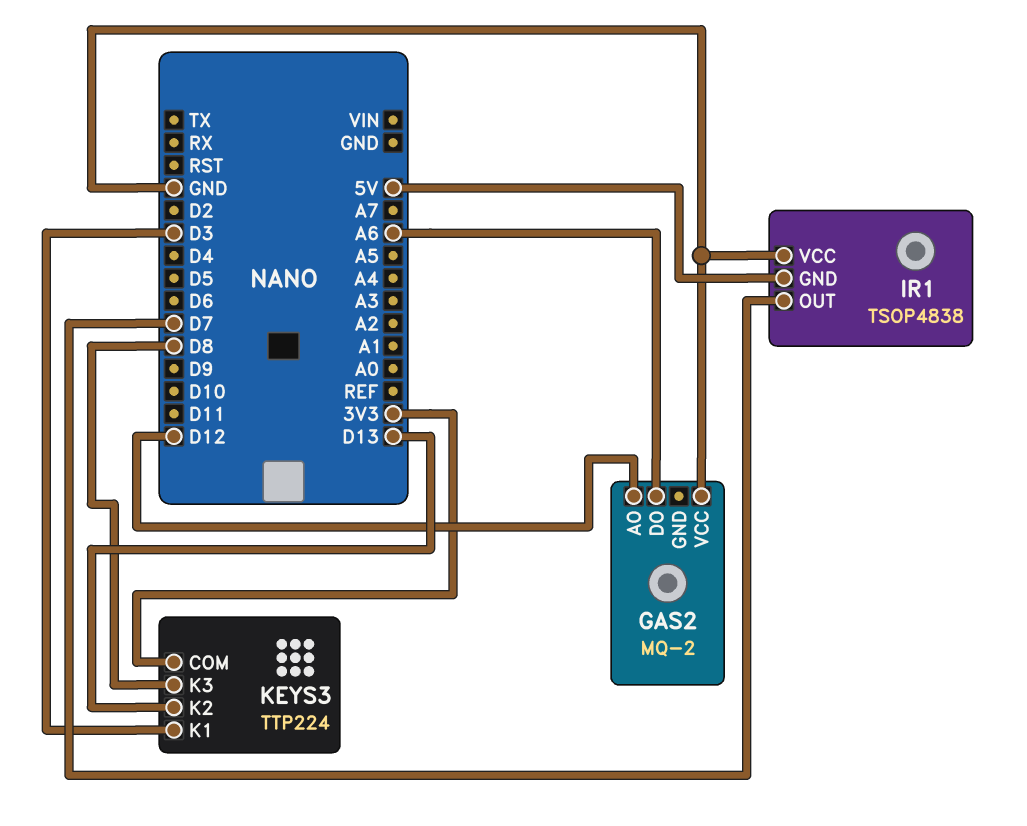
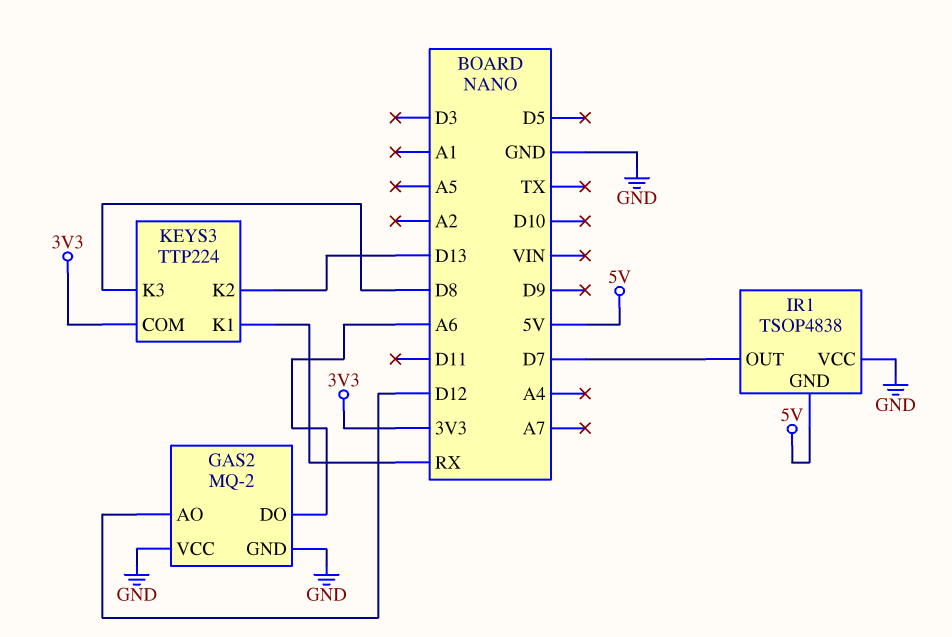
GAS2 pin GND: none -> GND
KEYS3 pin K1: D3 -> RX

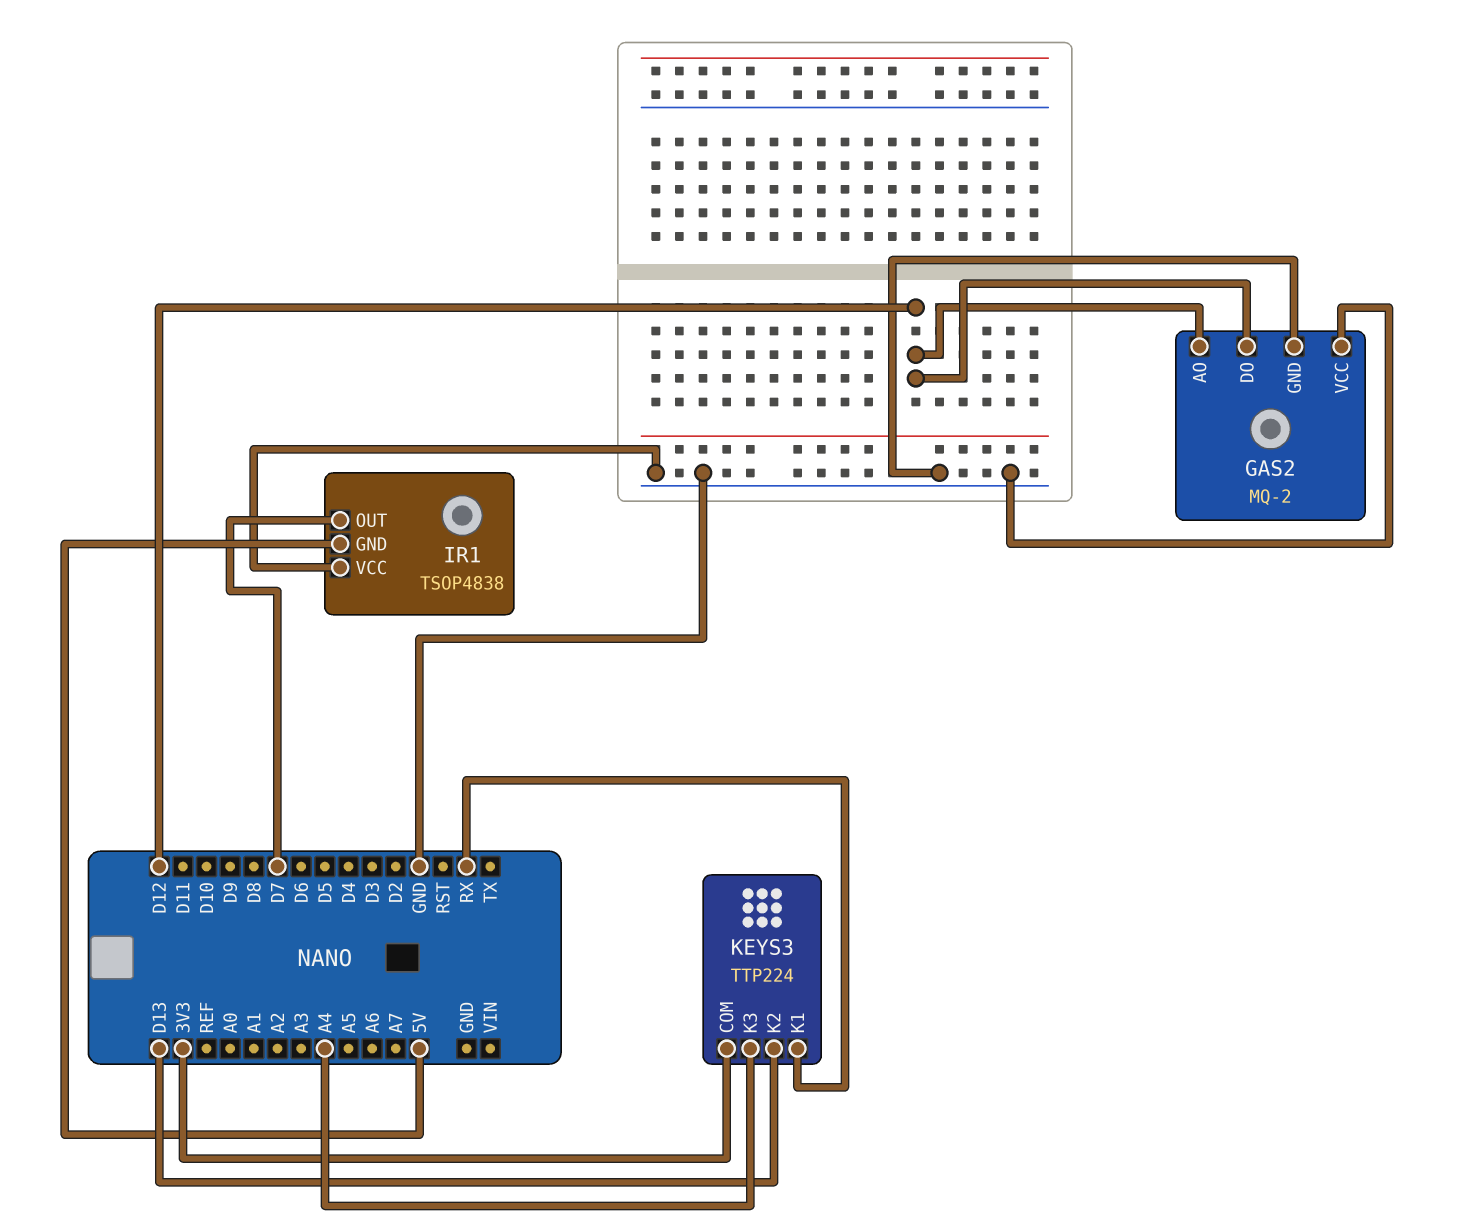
GAS2 pin DO: A6 -> D12
KEYS3 pin K3: D8 -> A4

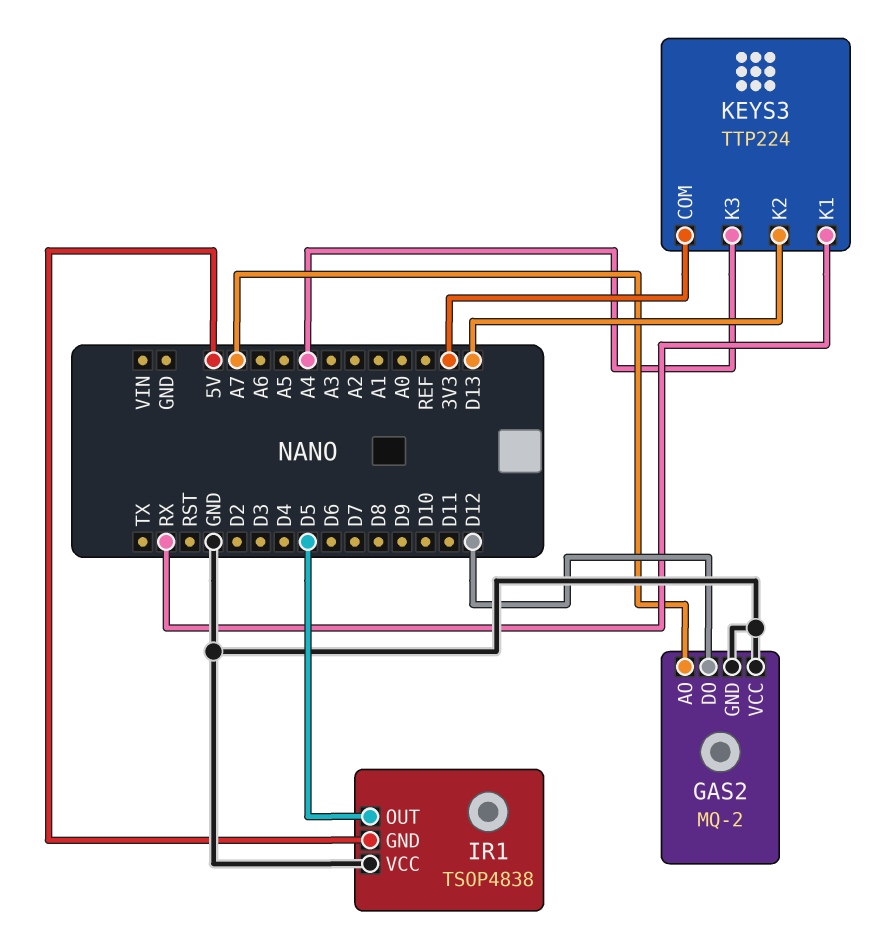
GAS2 pin AO: D12 -> A7
IR1 pin OUT: D7 -> D5

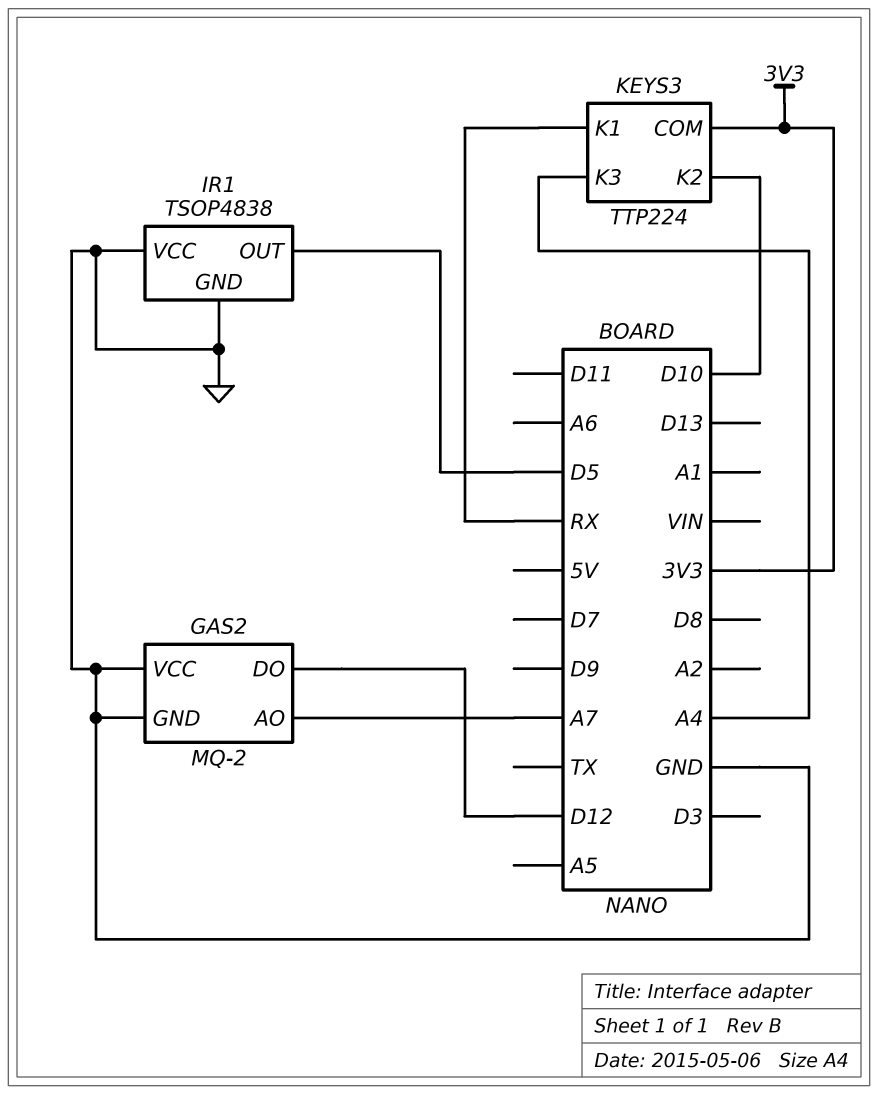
IR1 pin GND: 5V -> GND
KEYS3 pin K2: D13 -> D10

